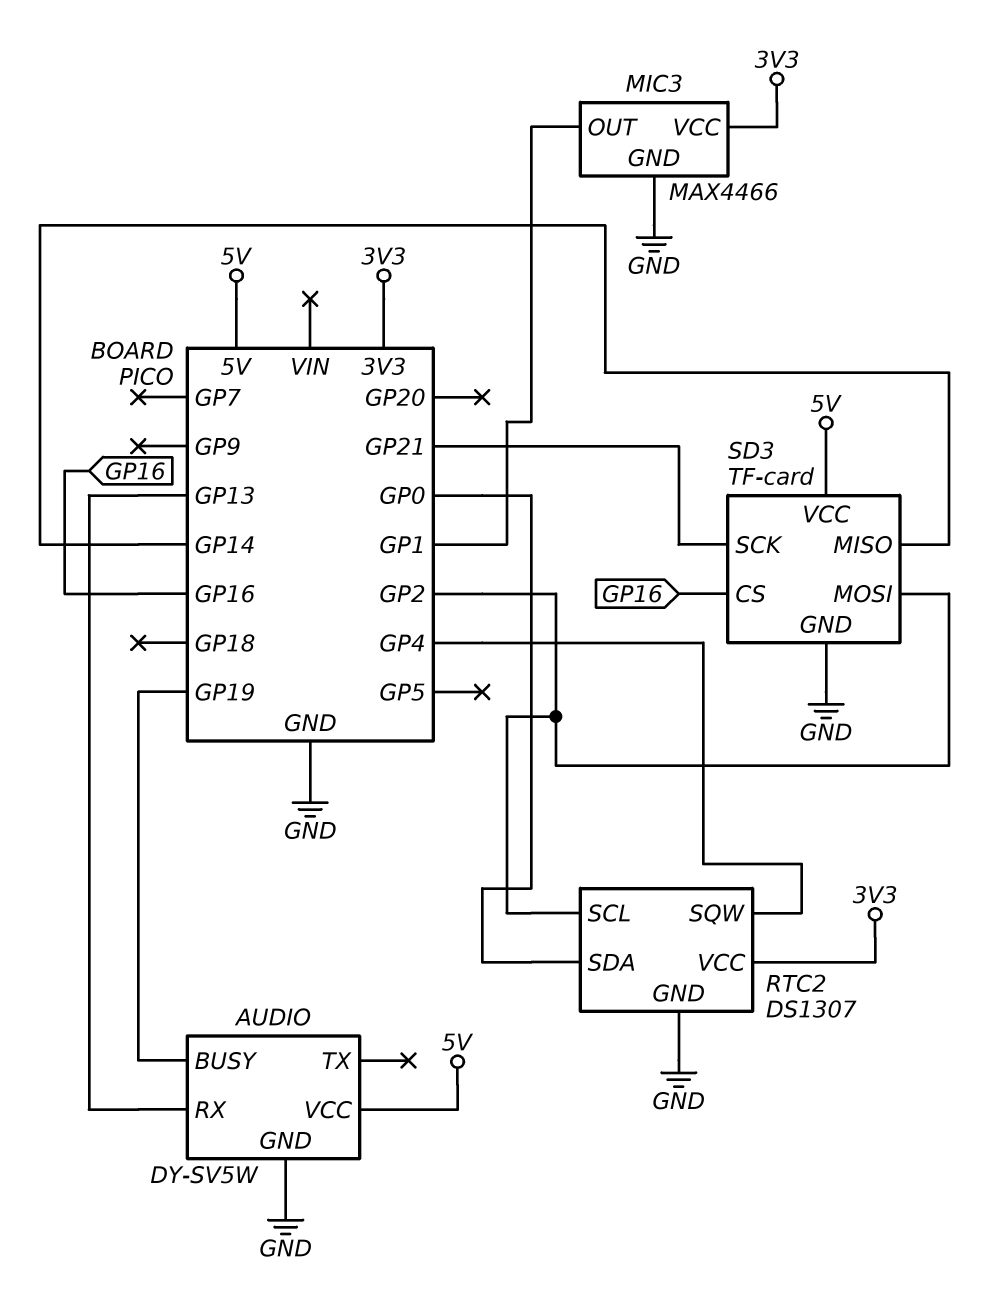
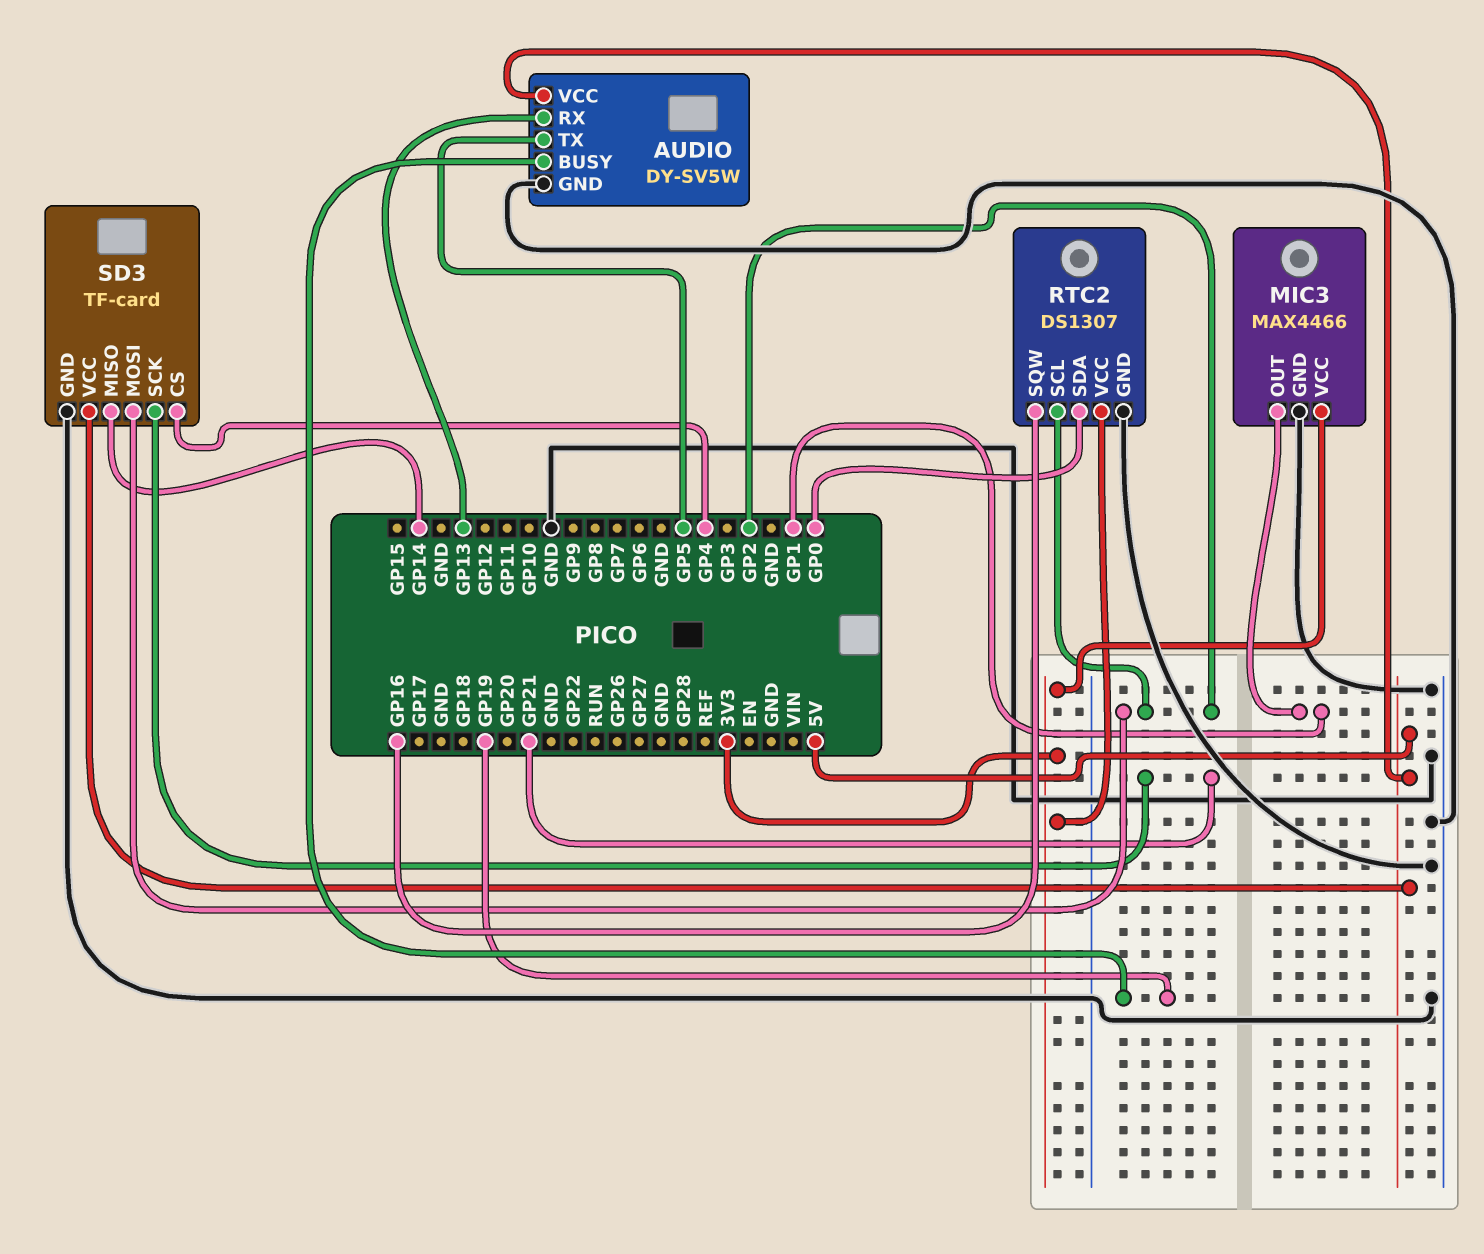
AUDIO pin TX: none -> GP5
RTC2 pin SQW: GP4 -> GP16
SD3 pin CS: GP16 -> GP4

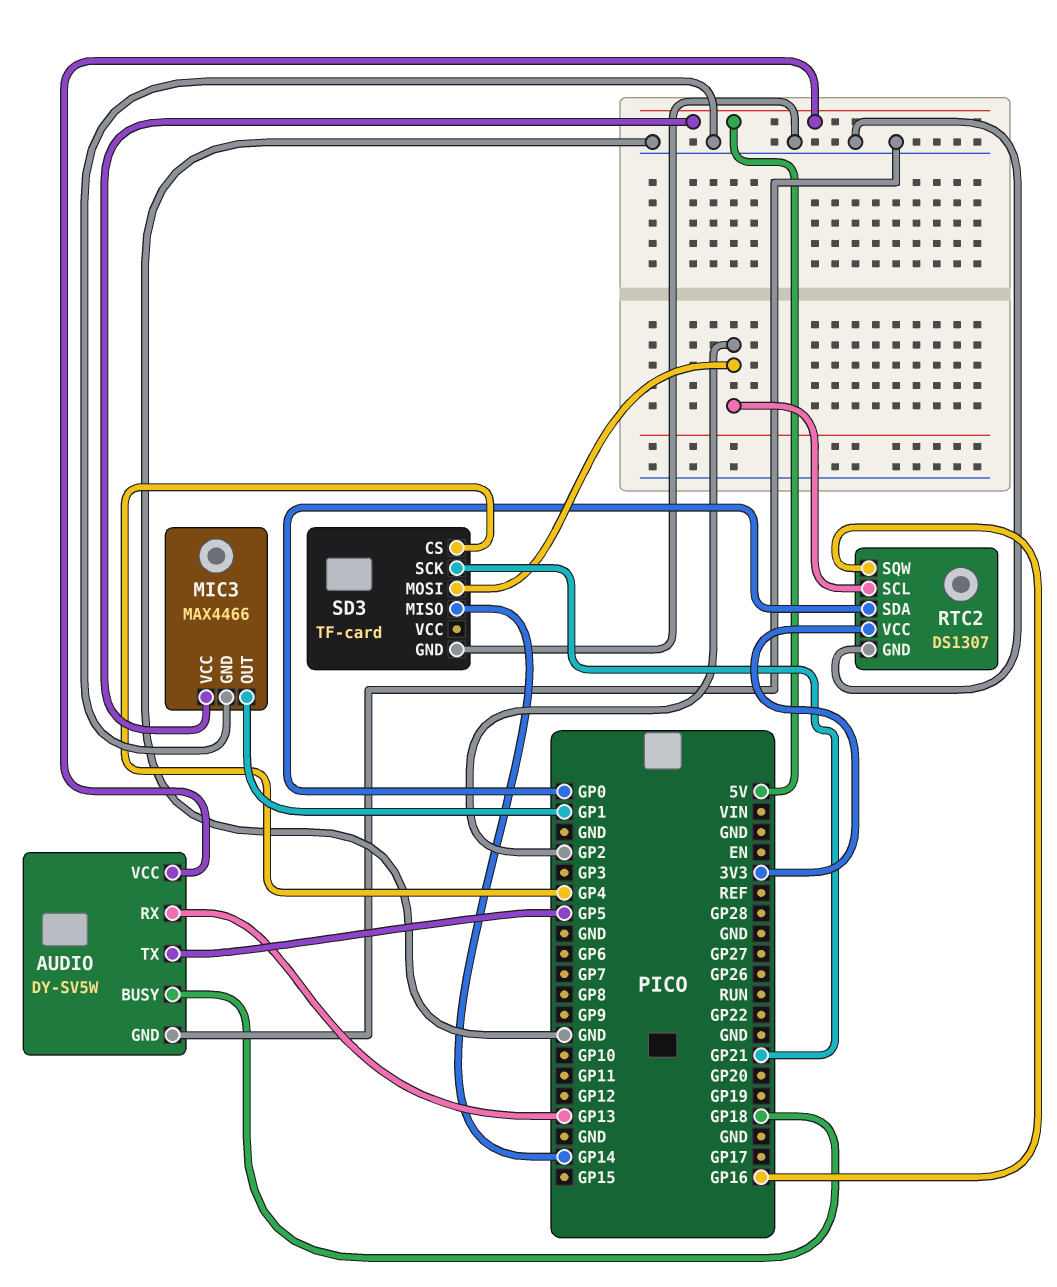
AUDIO pin BUSY: GP19 -> GP18
MIC3 pin VCC: 3V3 -> 5V
SD3 pin VCC: 5V -> none

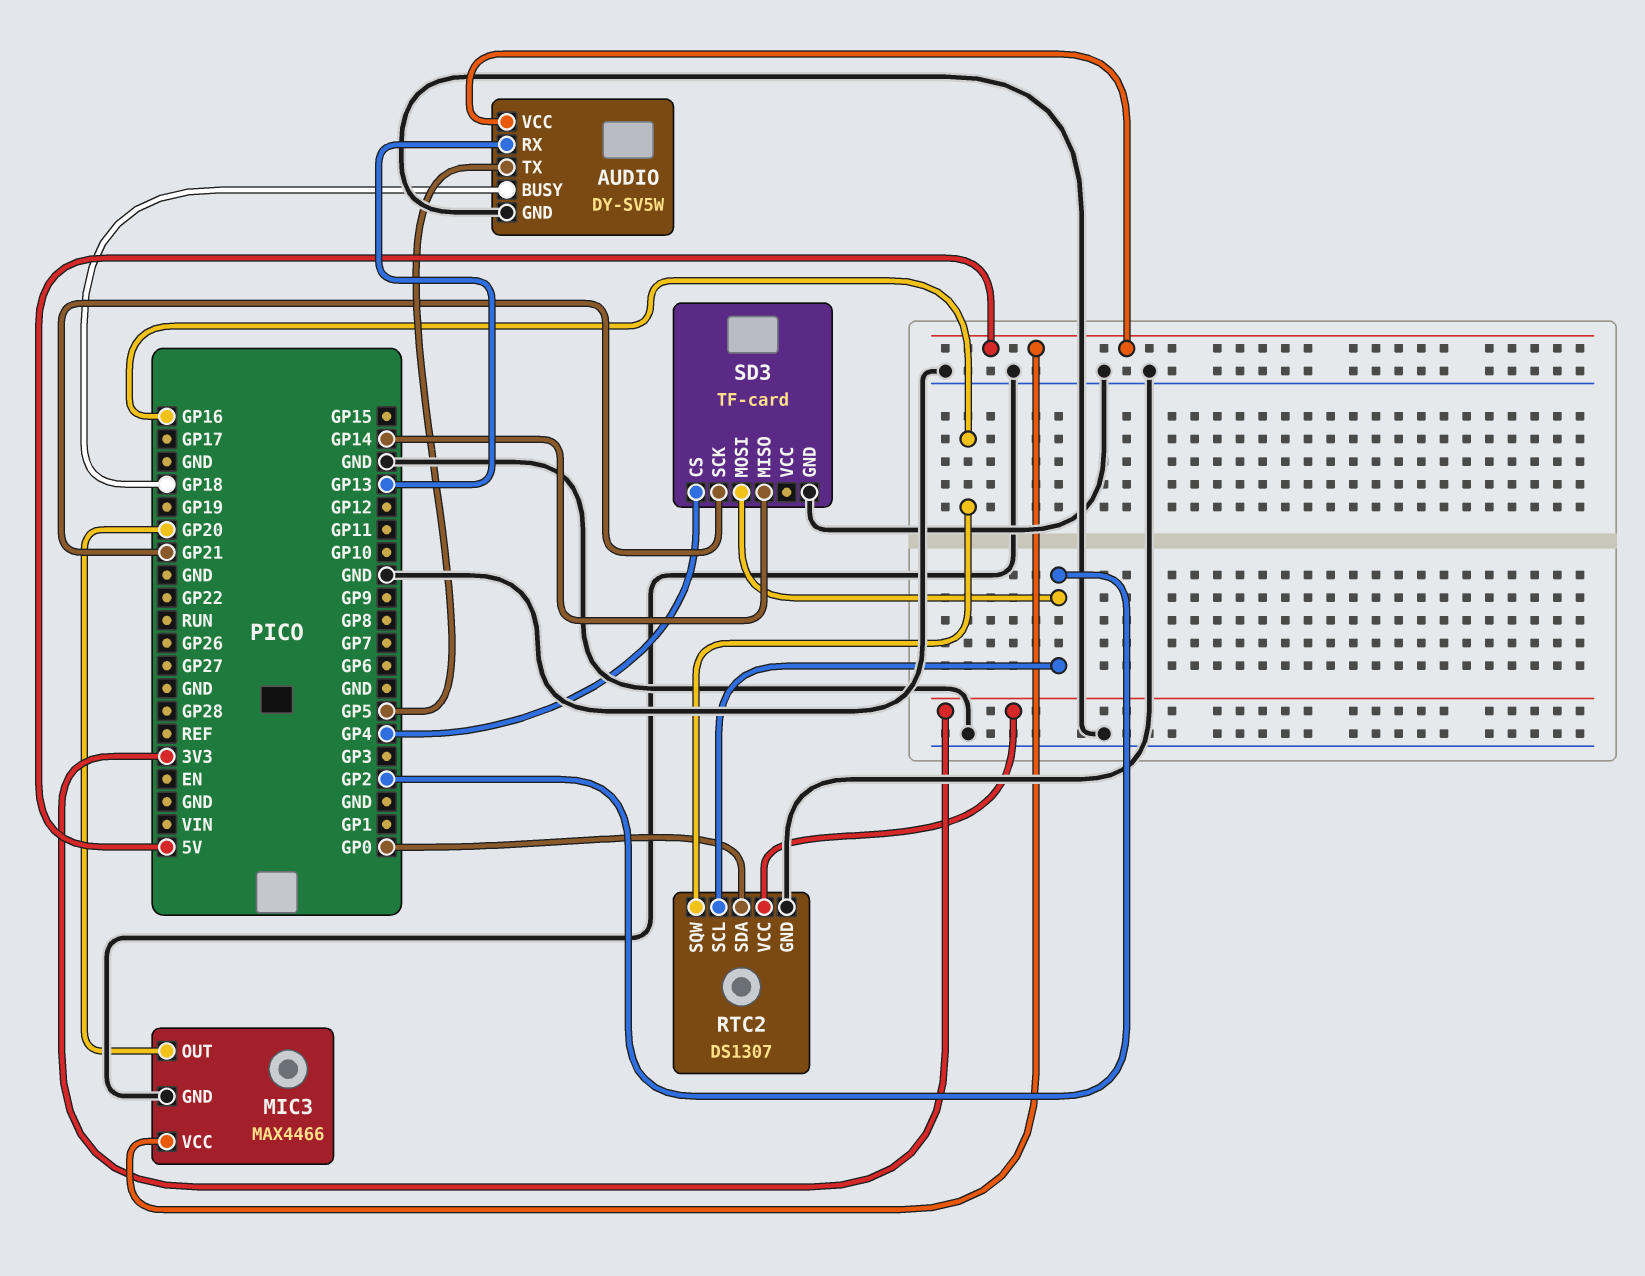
MIC3 pin OUT: GP1 -> GP20

